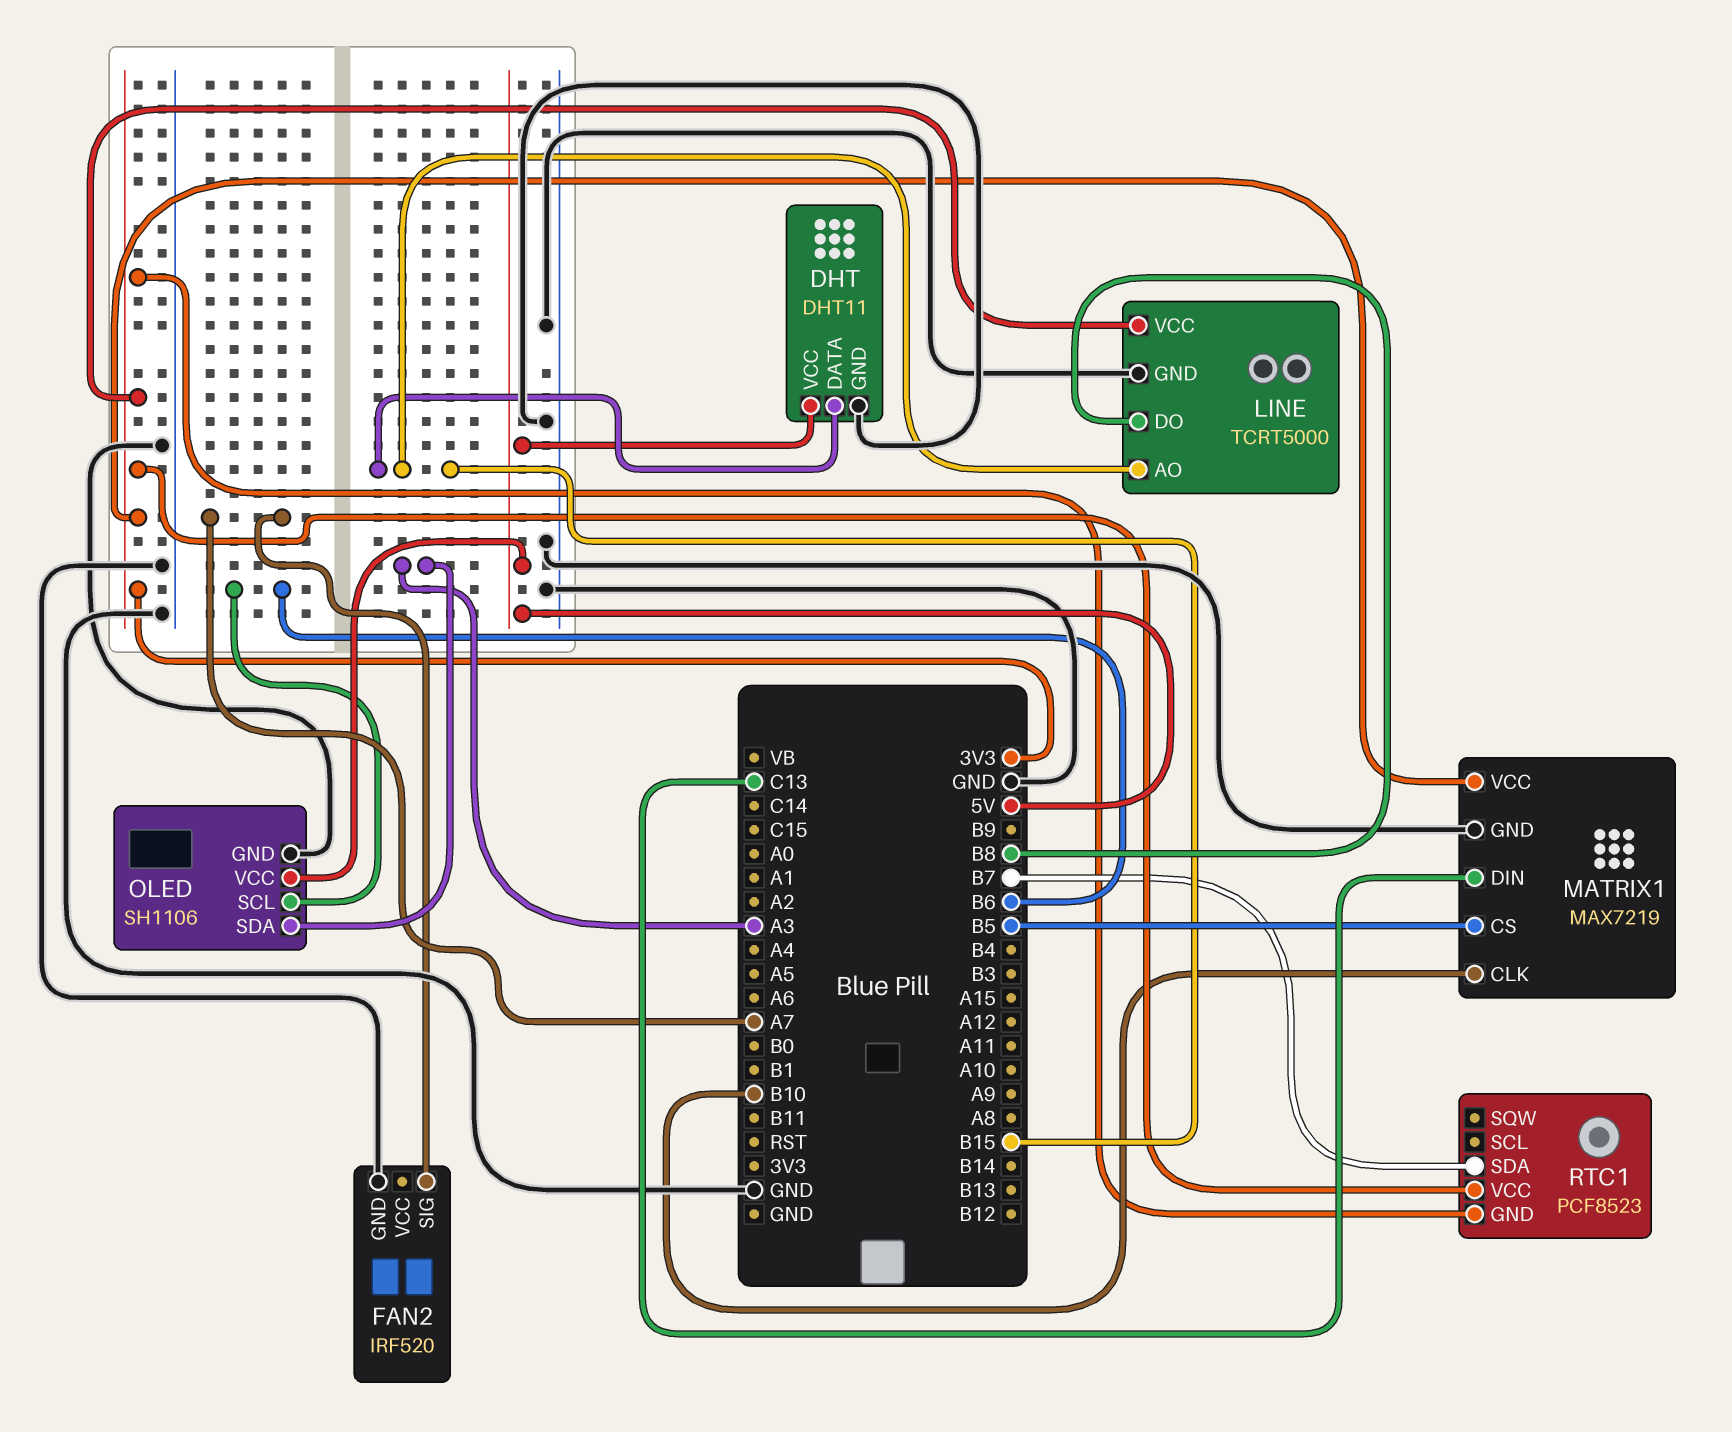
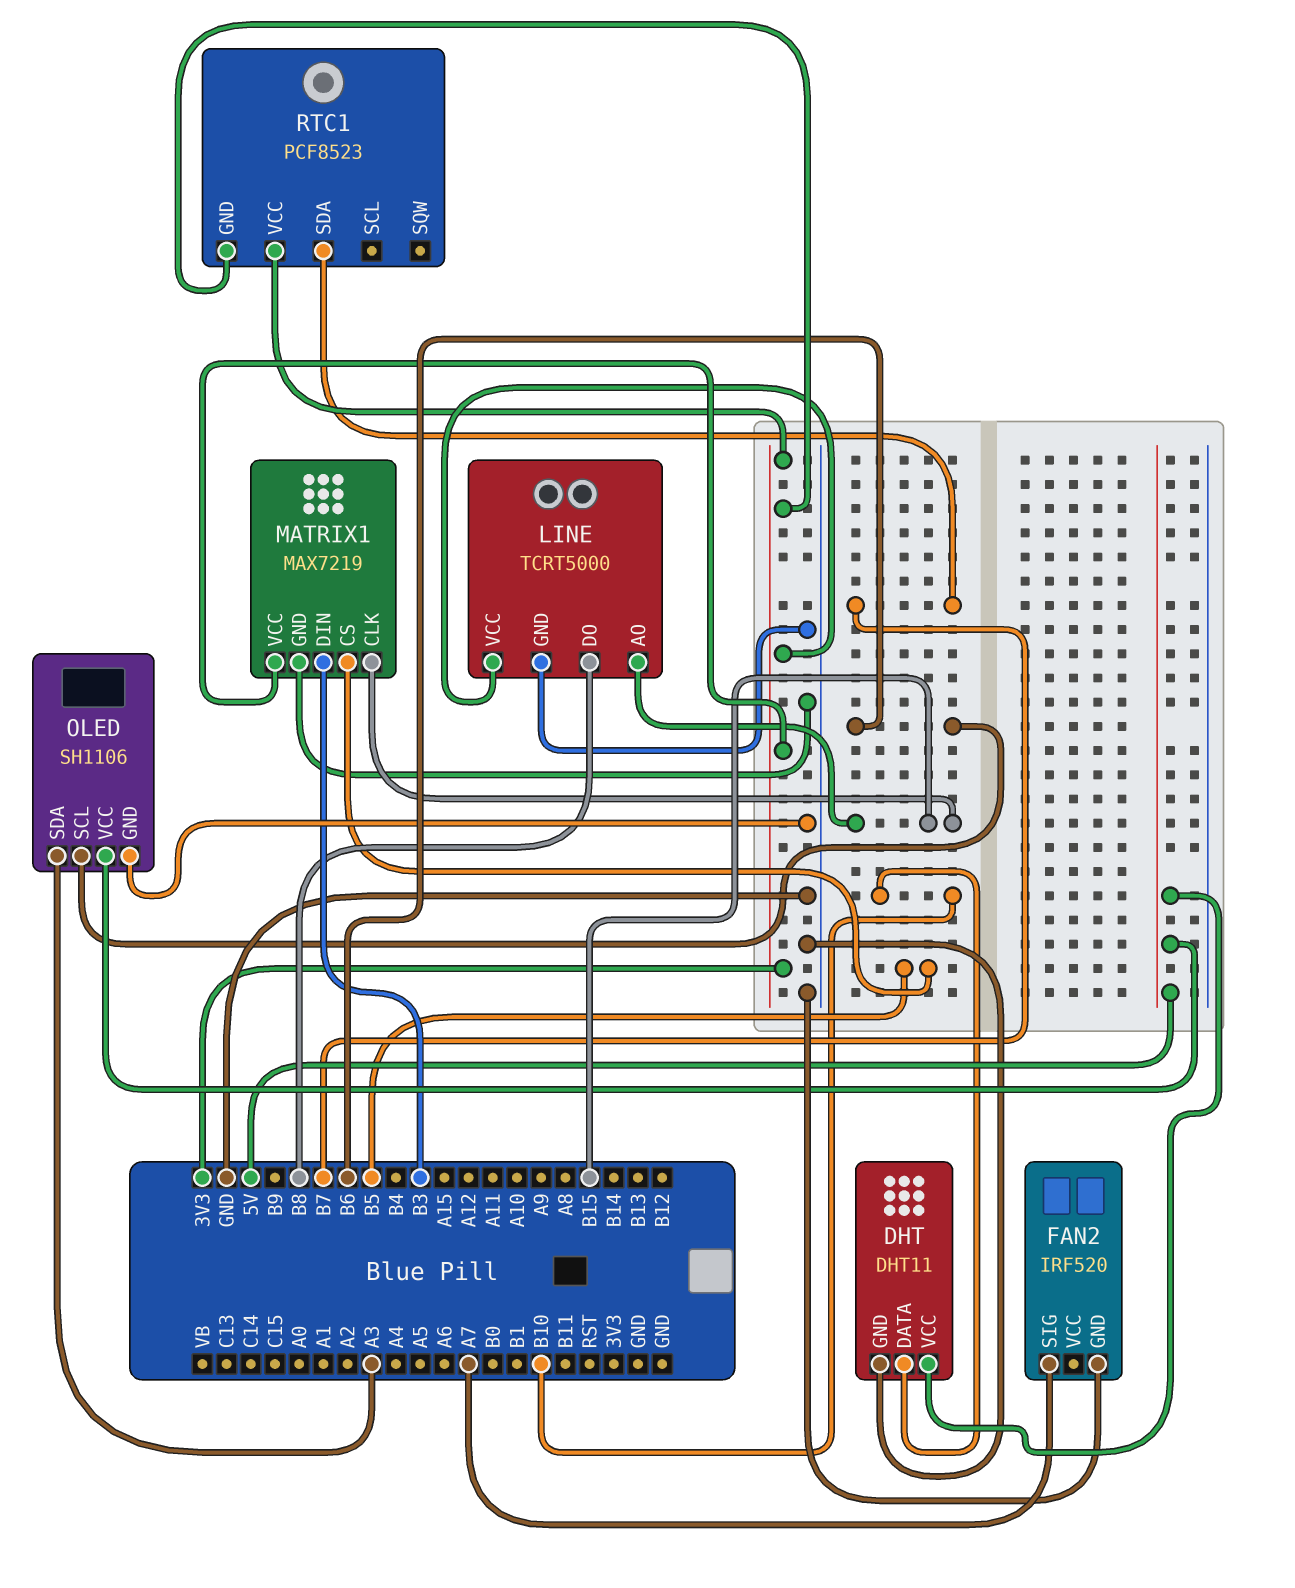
DHT pin DATA: B15 -> B10
MATRIX1 pin CLK: B10 -> B15
MATRIX1 pin DIN: C13 -> B3

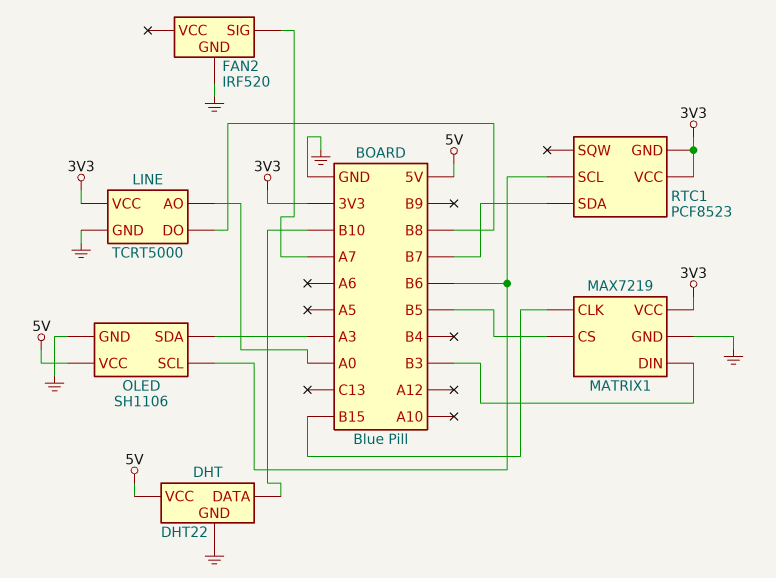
DHT: DHT11 -> DHT22
LINE pin AO: B15 -> A0
RTC1 pin SCL: none -> B6

